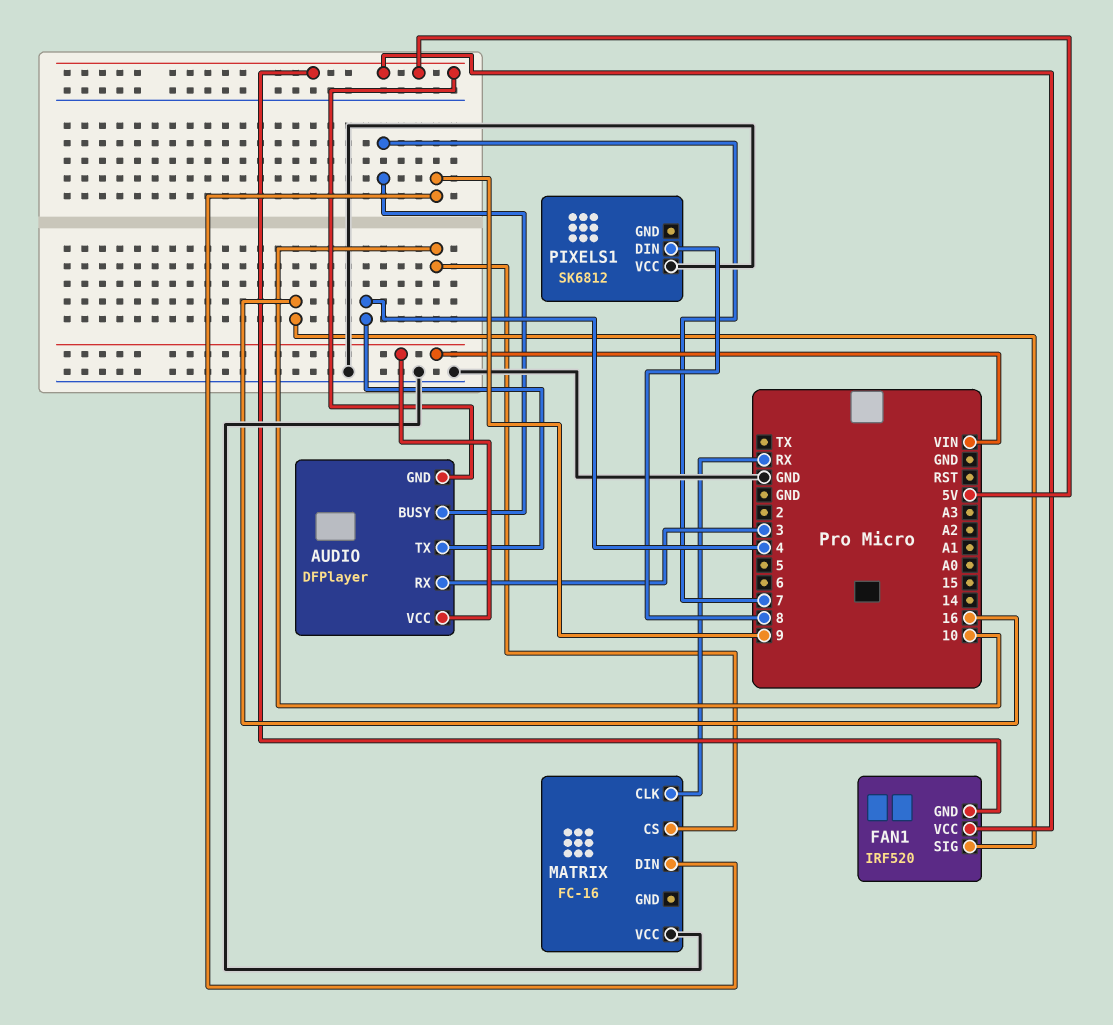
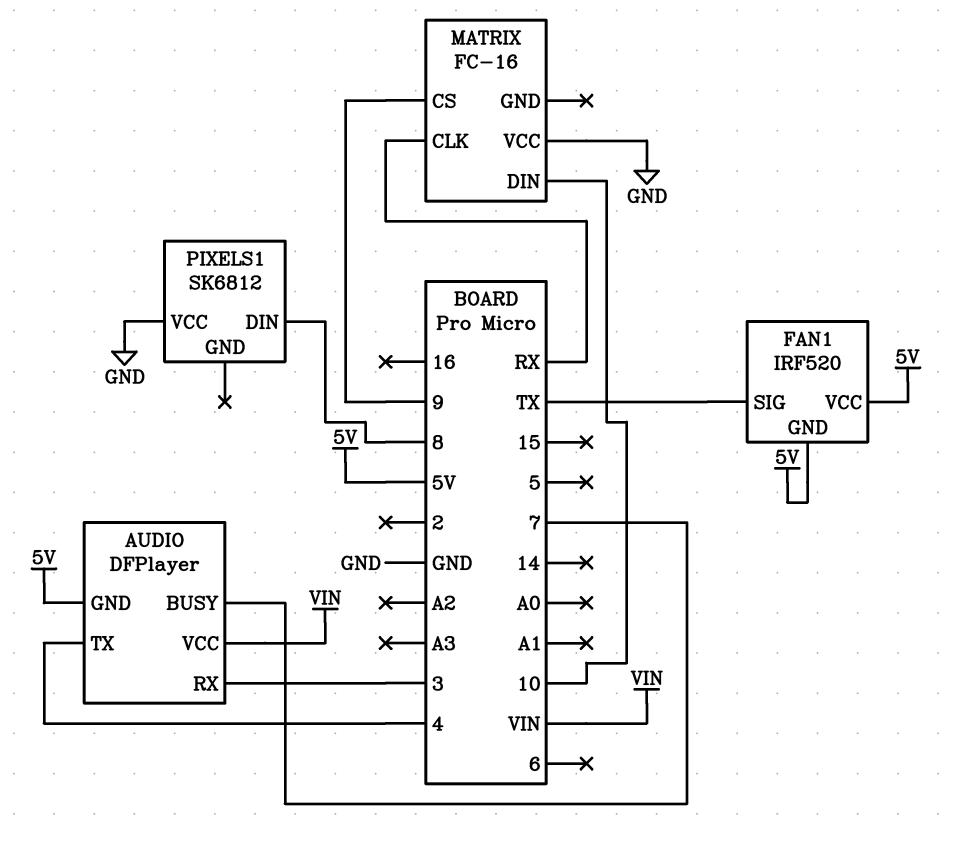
FAN1 pin SIG: 16 -> TX
MATRIX pin CS: 10 -> 9
MATRIX pin DIN: 9 -> 10

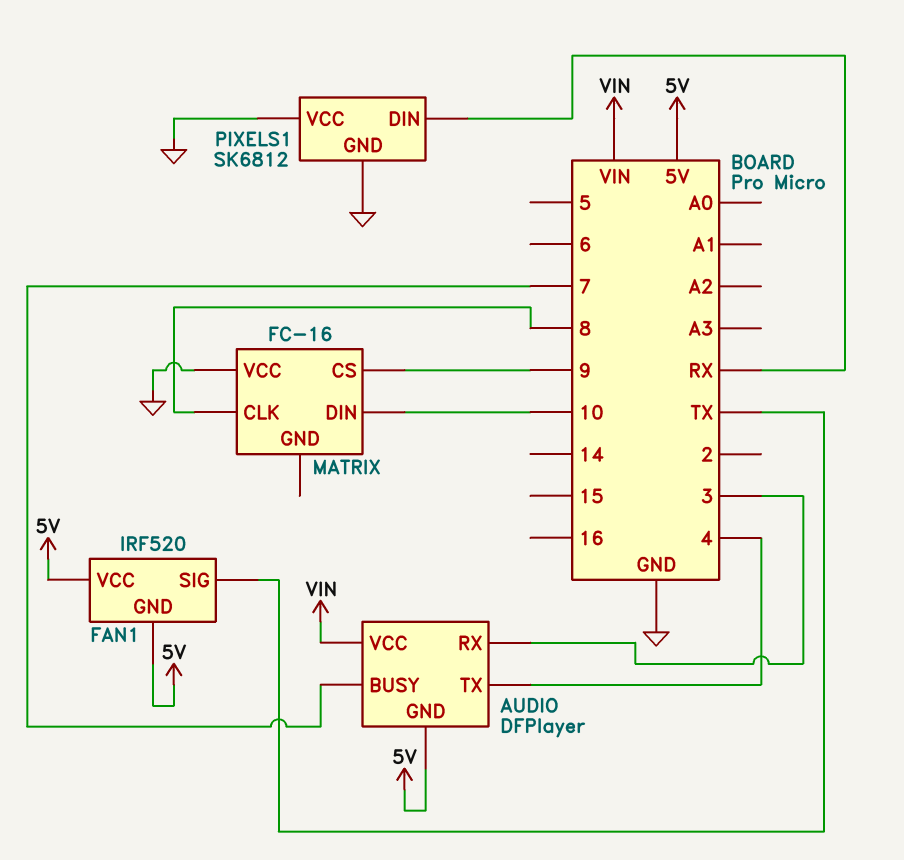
MATRIX pin CLK: RX -> 8
PIXELS1 pin DIN: 8 -> RX
PIXELS1 pin GND: none -> GND

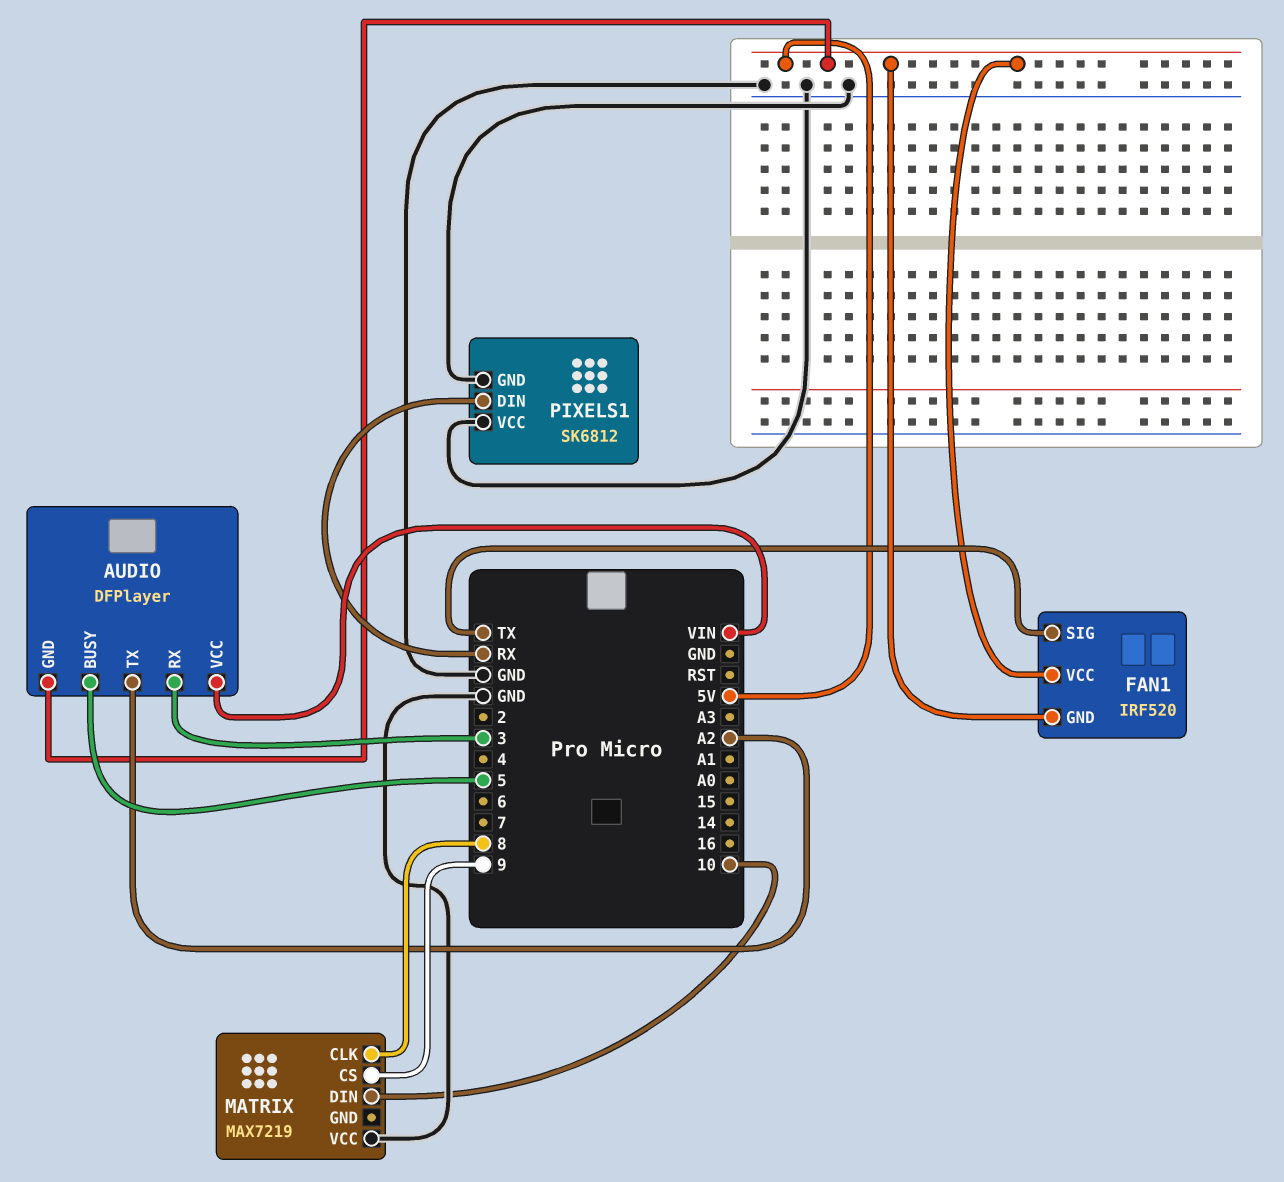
AUDIO pin BUSY: 7 -> 5
AUDIO pin TX: 4 -> A2
MATRIX: FC-16 -> MAX7219

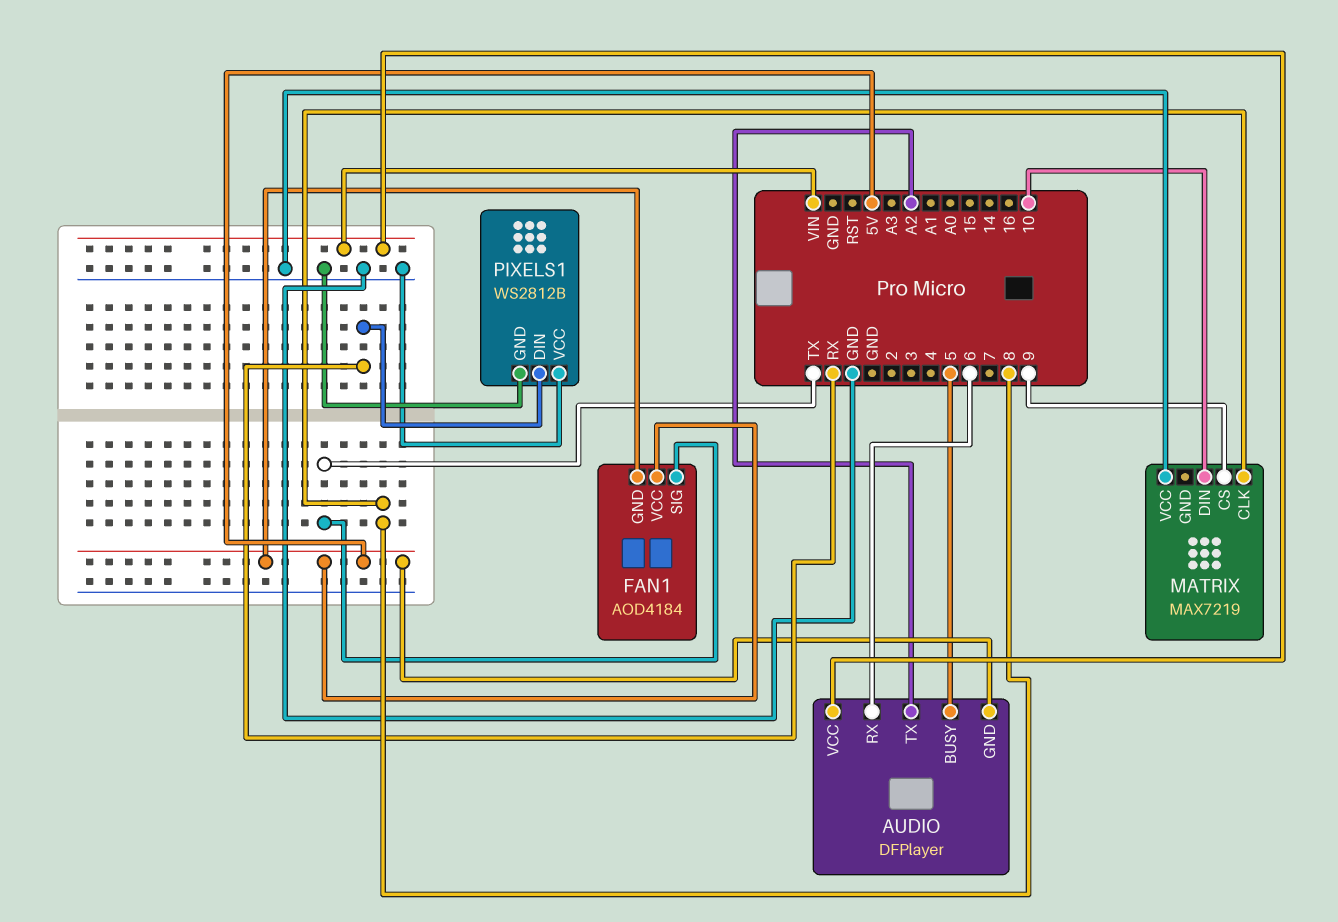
AUDIO pin RX: 3 -> 6
FAN1: IRF520 -> AOD4184
PIXELS1: SK6812 -> WS2812B

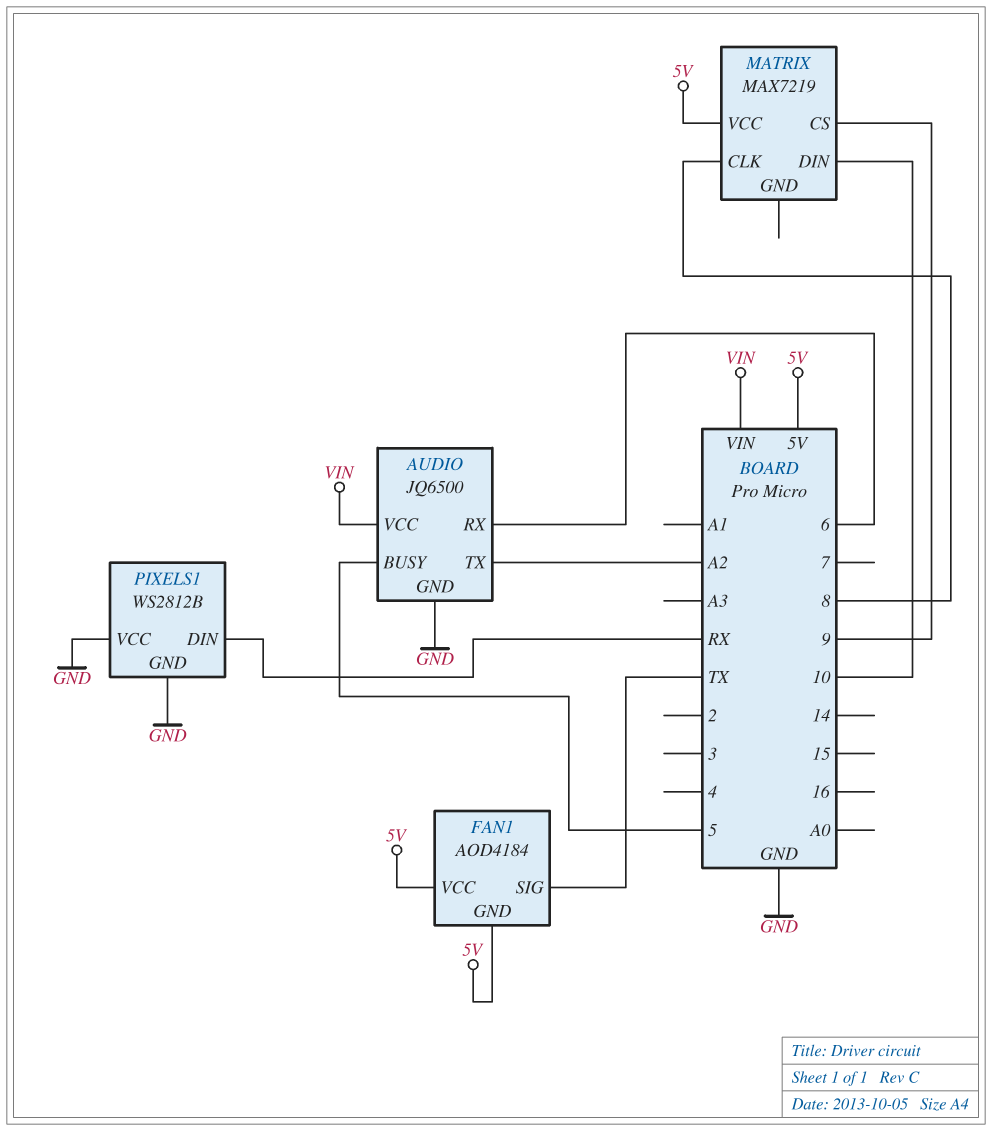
AUDIO: DFPlayer -> JQ6500
AUDIO pin GND: 5V -> GND
MATRIX pin VCC: GND -> 5V

